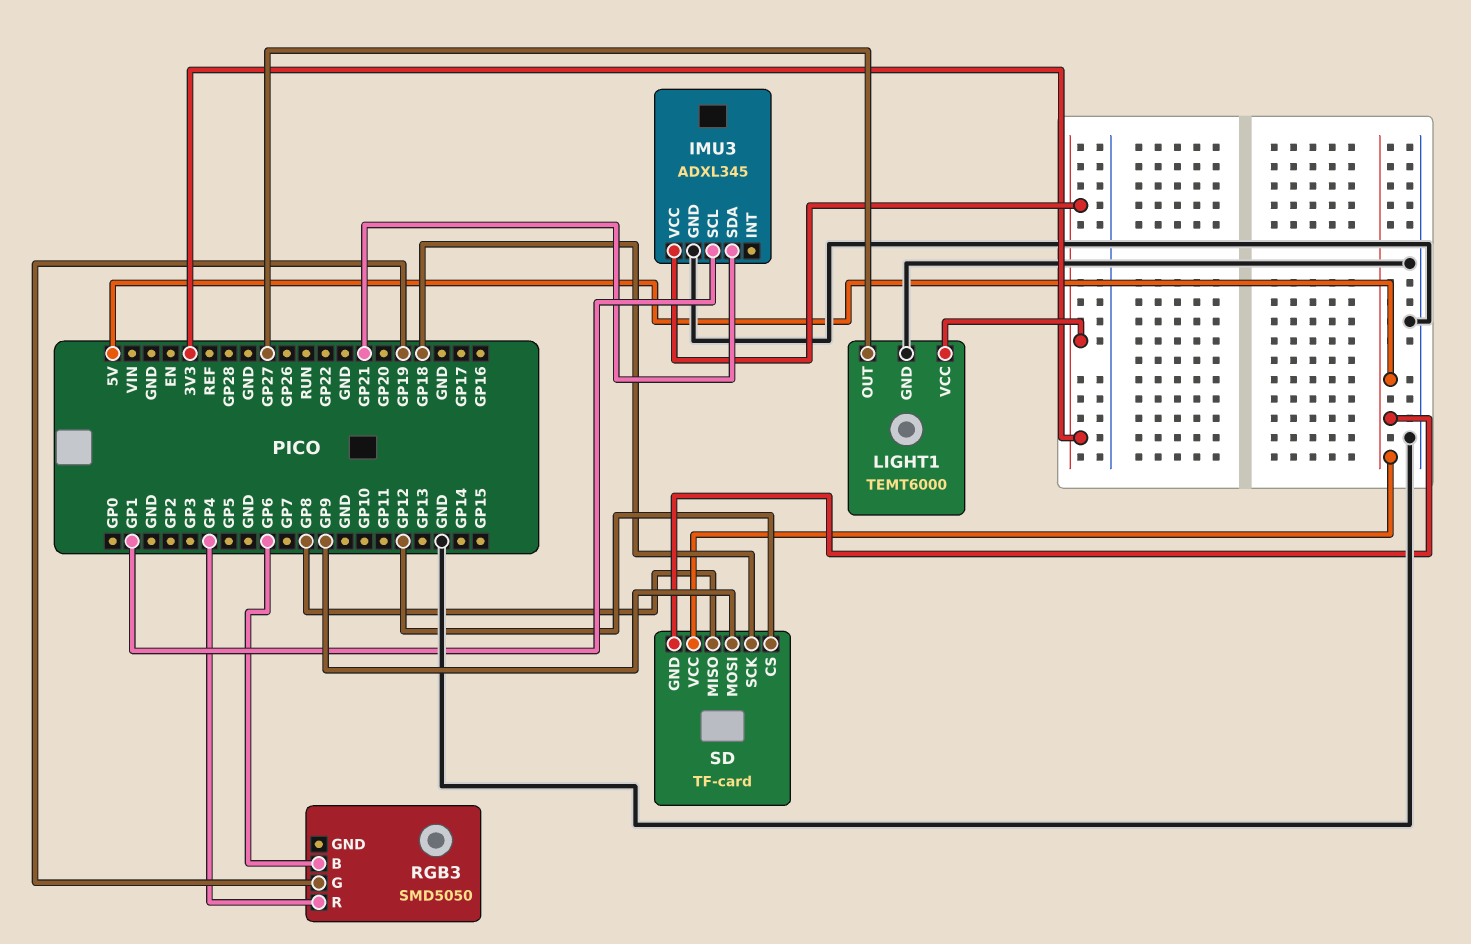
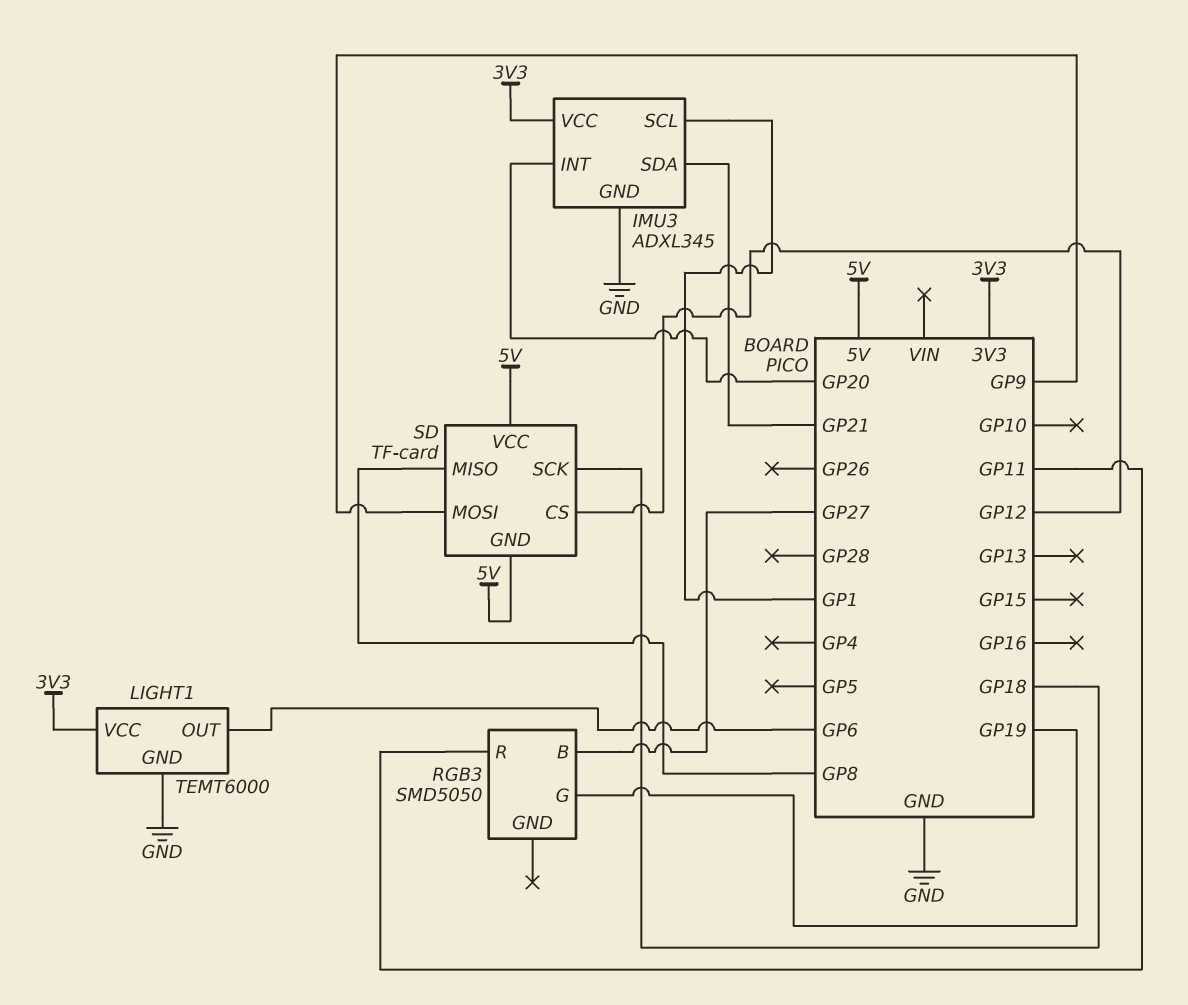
IMU3 pin INT: none -> GP20
LIGHT1 pin OUT: GP27 -> GP6
RGB3 pin B: GP6 -> GP27
RGB3 pin R: GP4 -> GP11

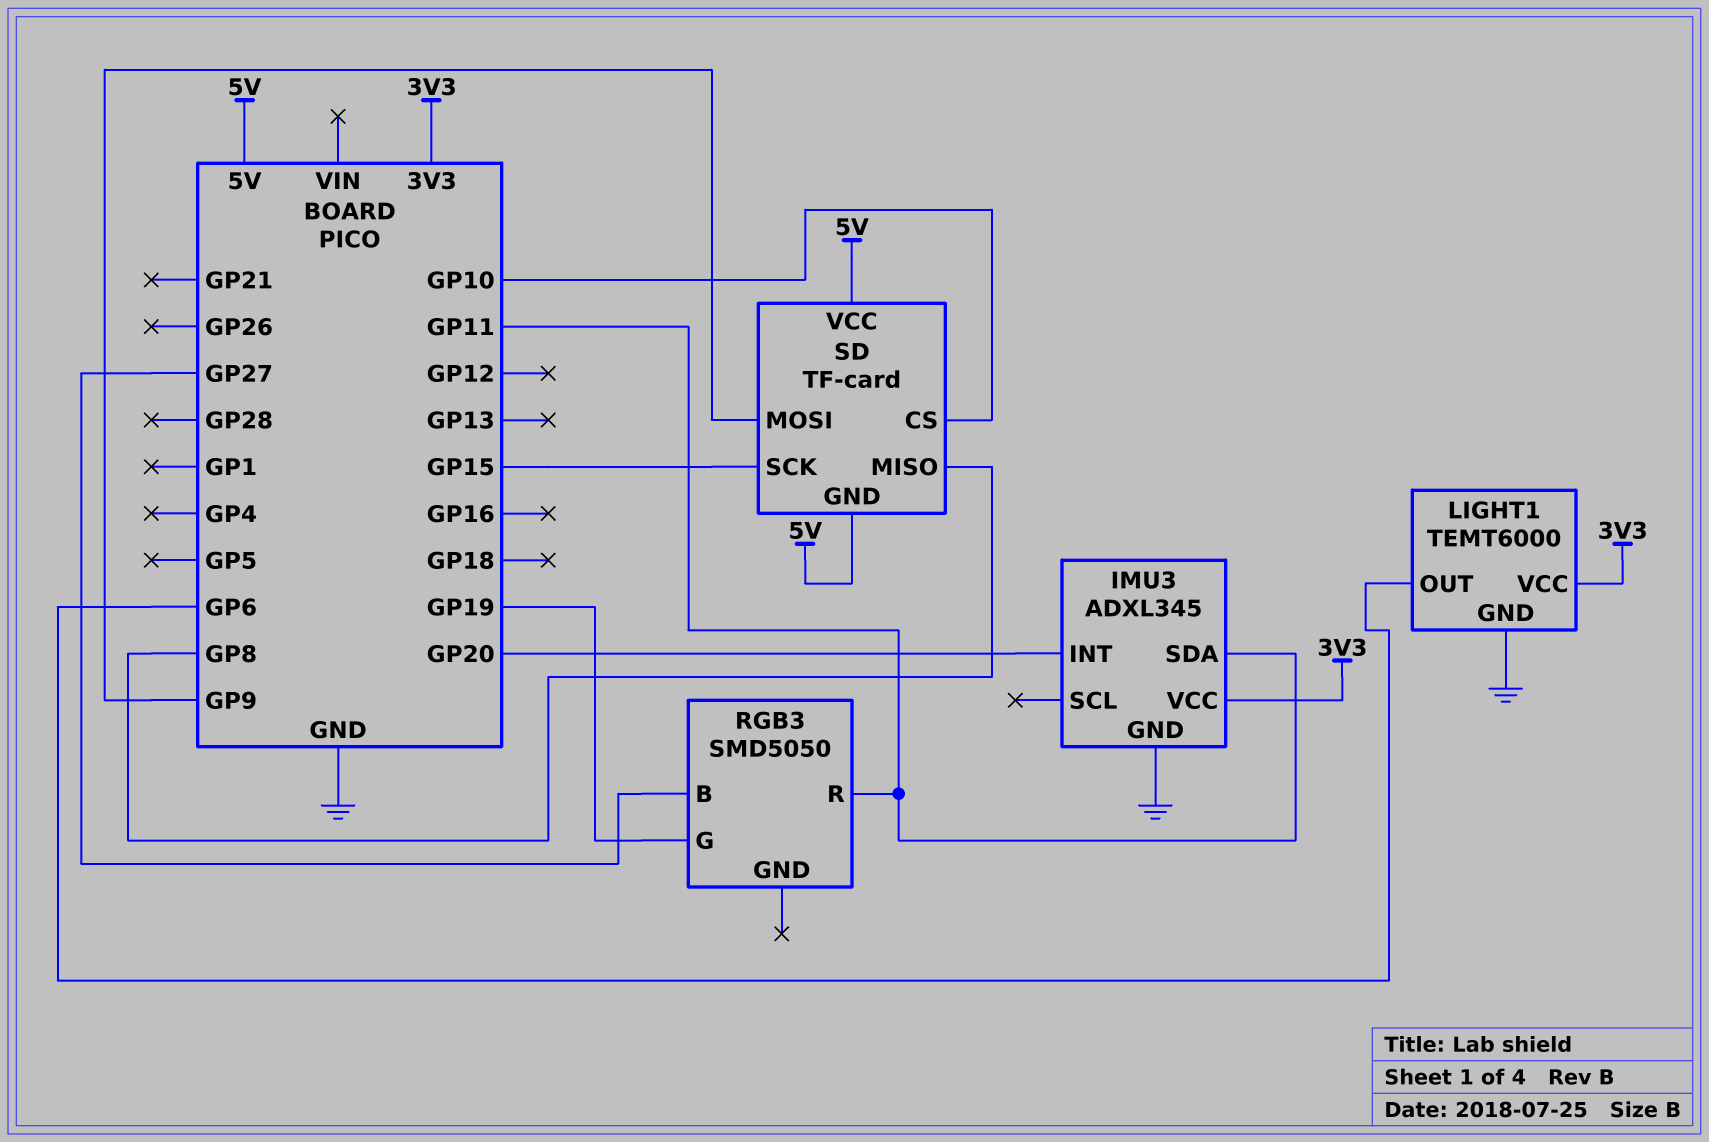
IMU3 pin SCL: GP1 -> none
IMU3 pin SDA: GP21 -> GP11
SD pin CS: GP12 -> GP10
SD pin SCK: GP18 -> GP15

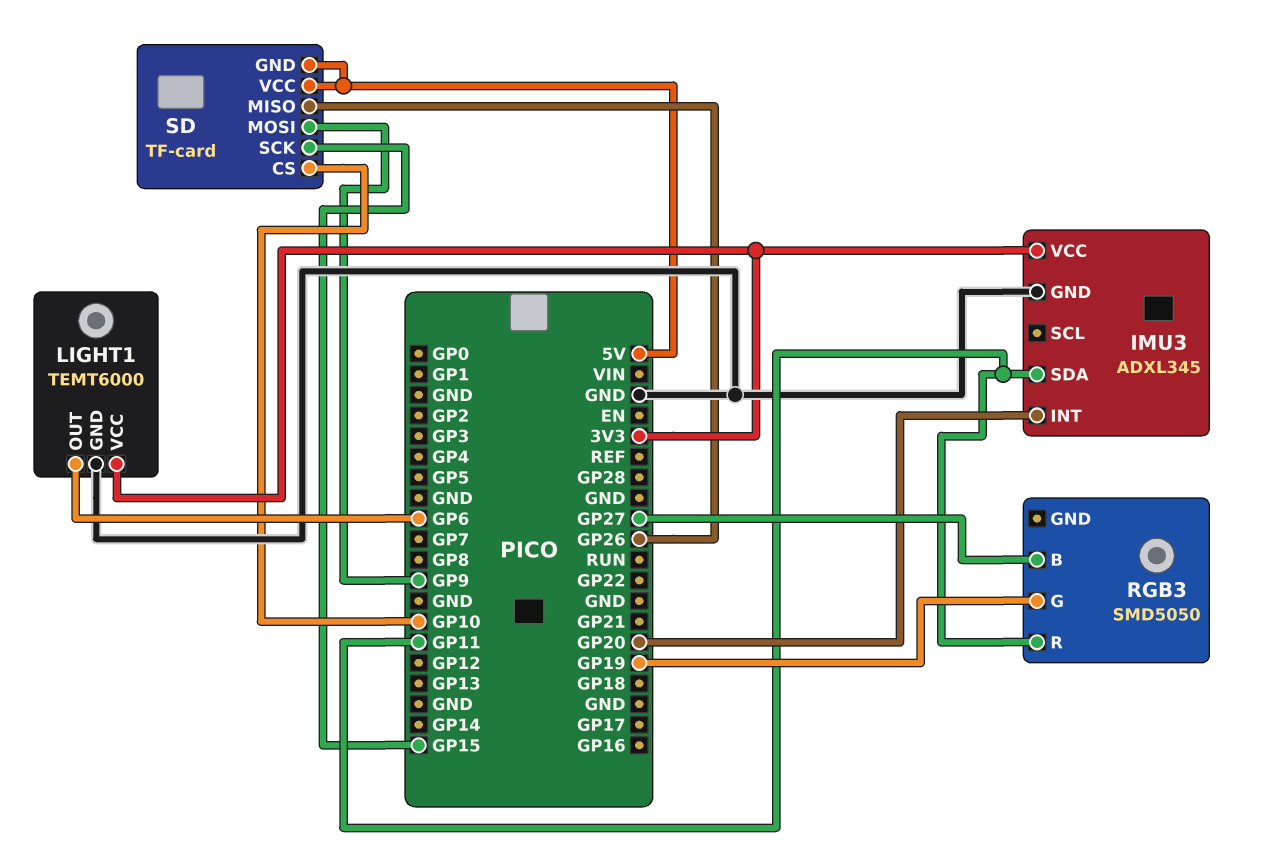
SD pin MISO: GP8 -> GP26

